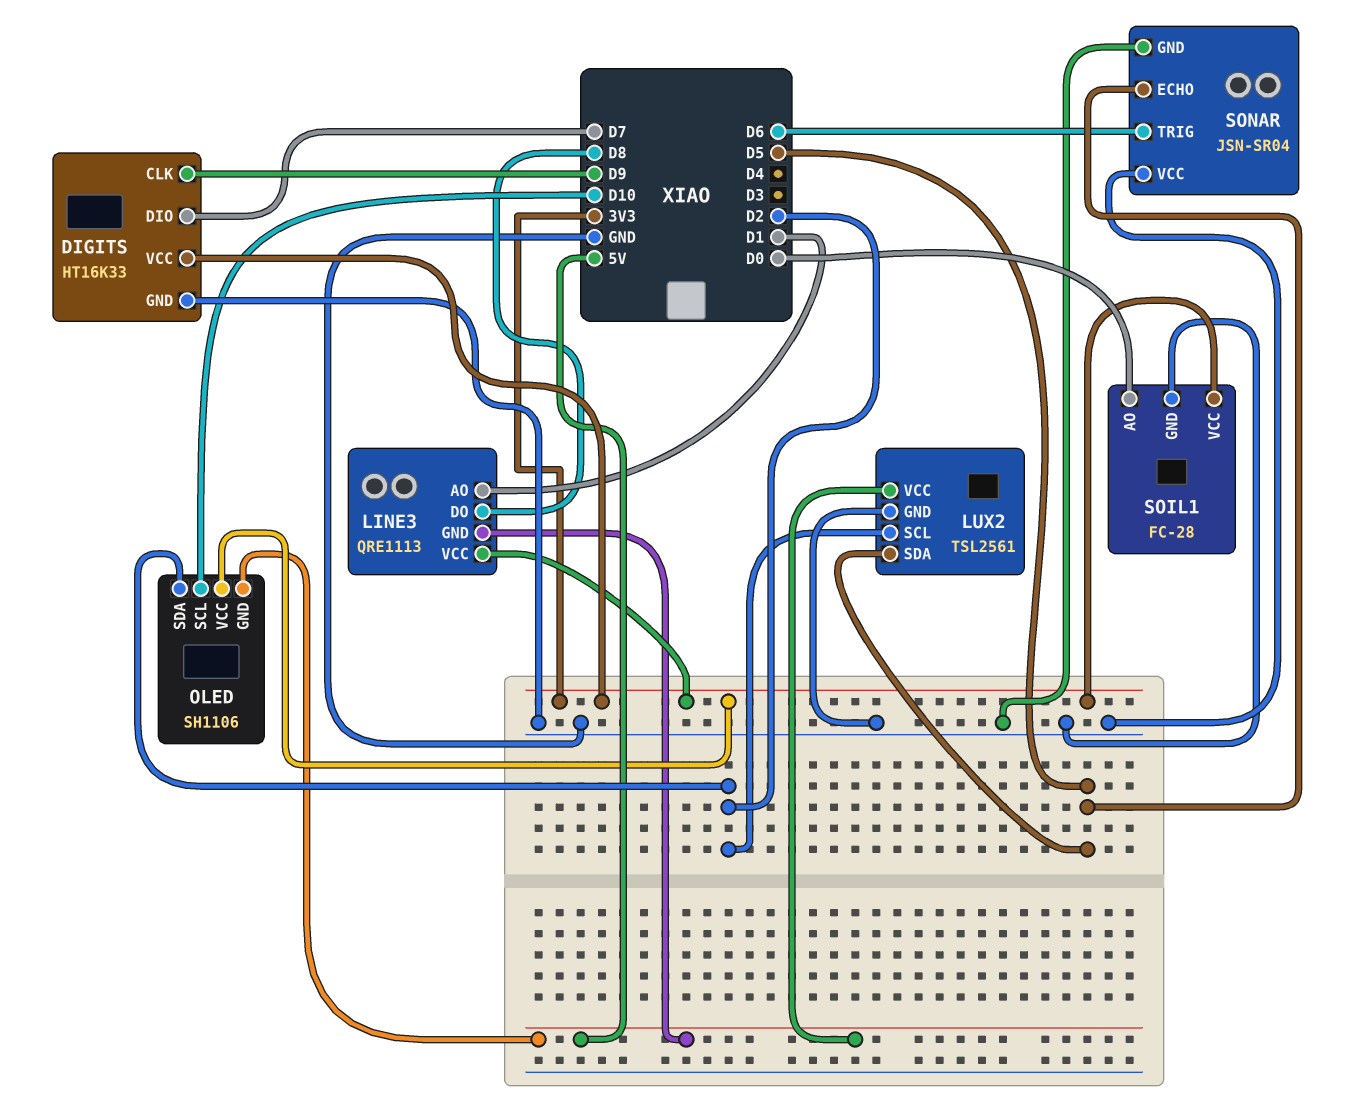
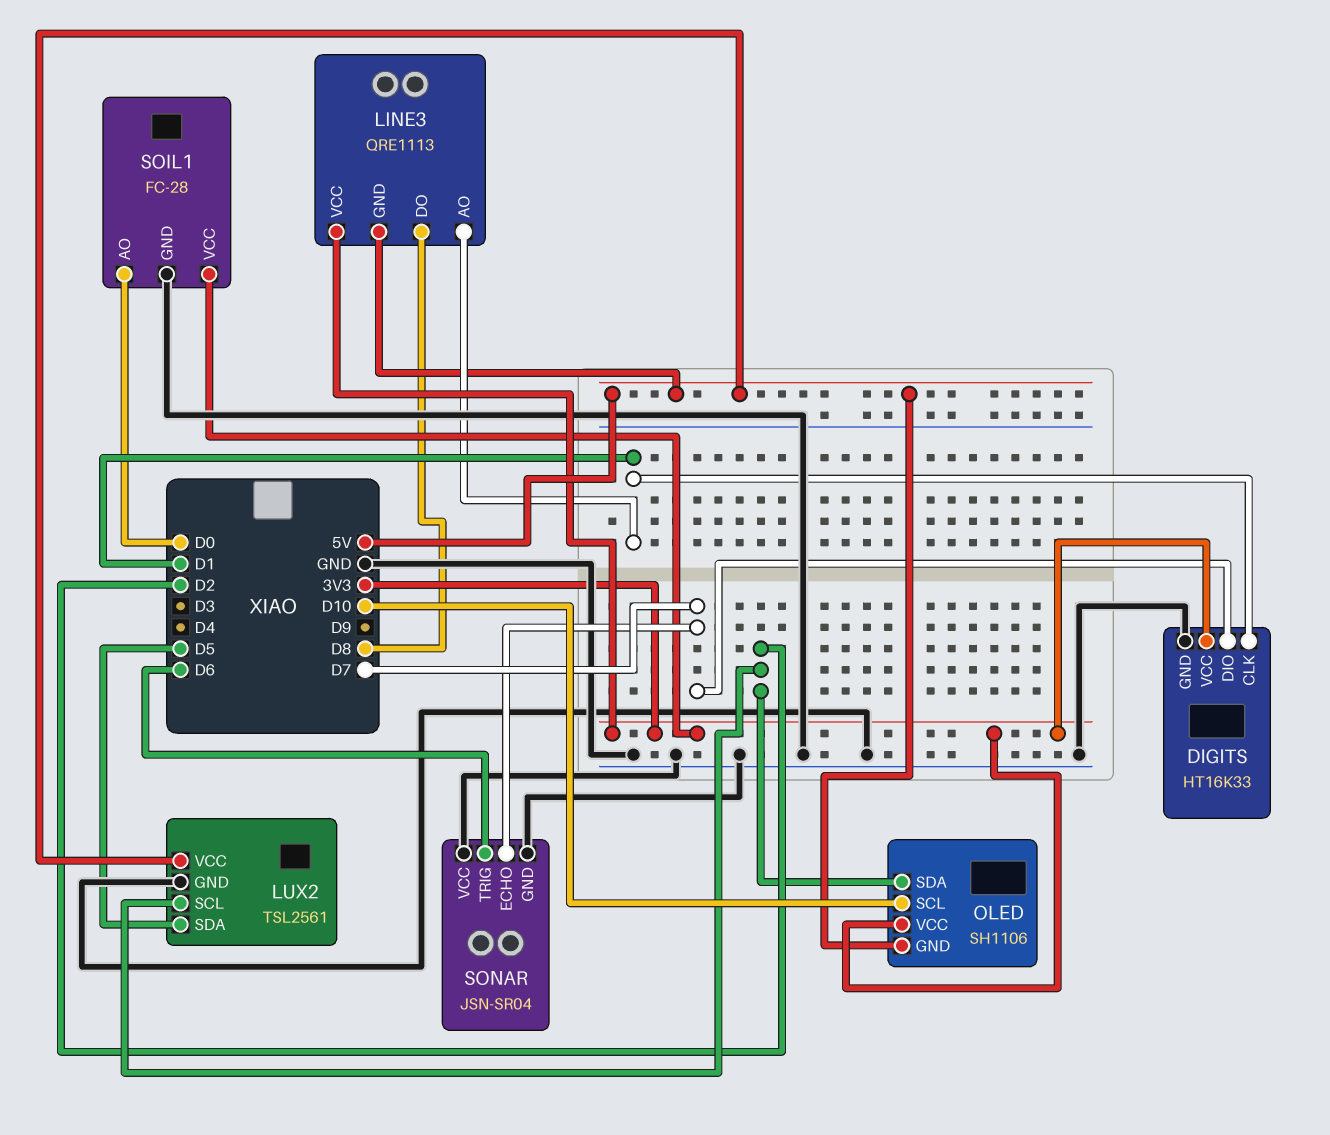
DIGITS pin CLK: D9 -> D1
SONAR pin ECHO: D5 -> D7

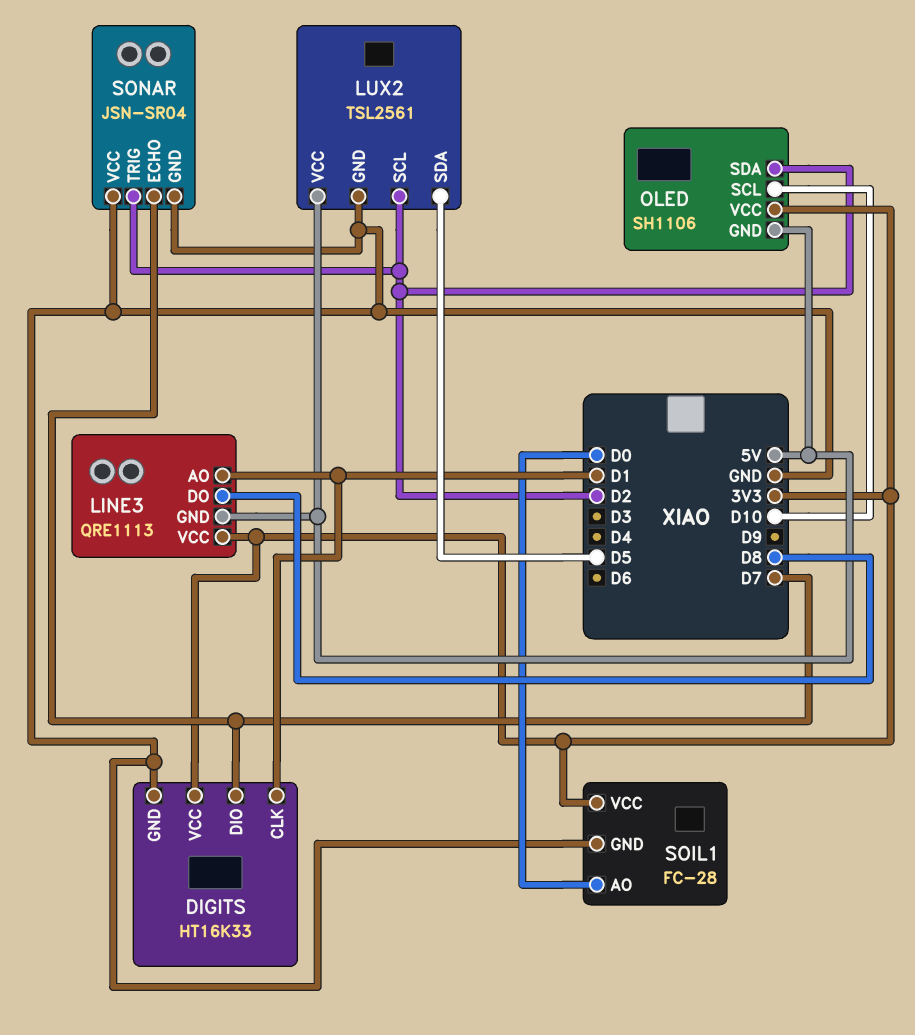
SONAR pin TRIG: D6 -> D2

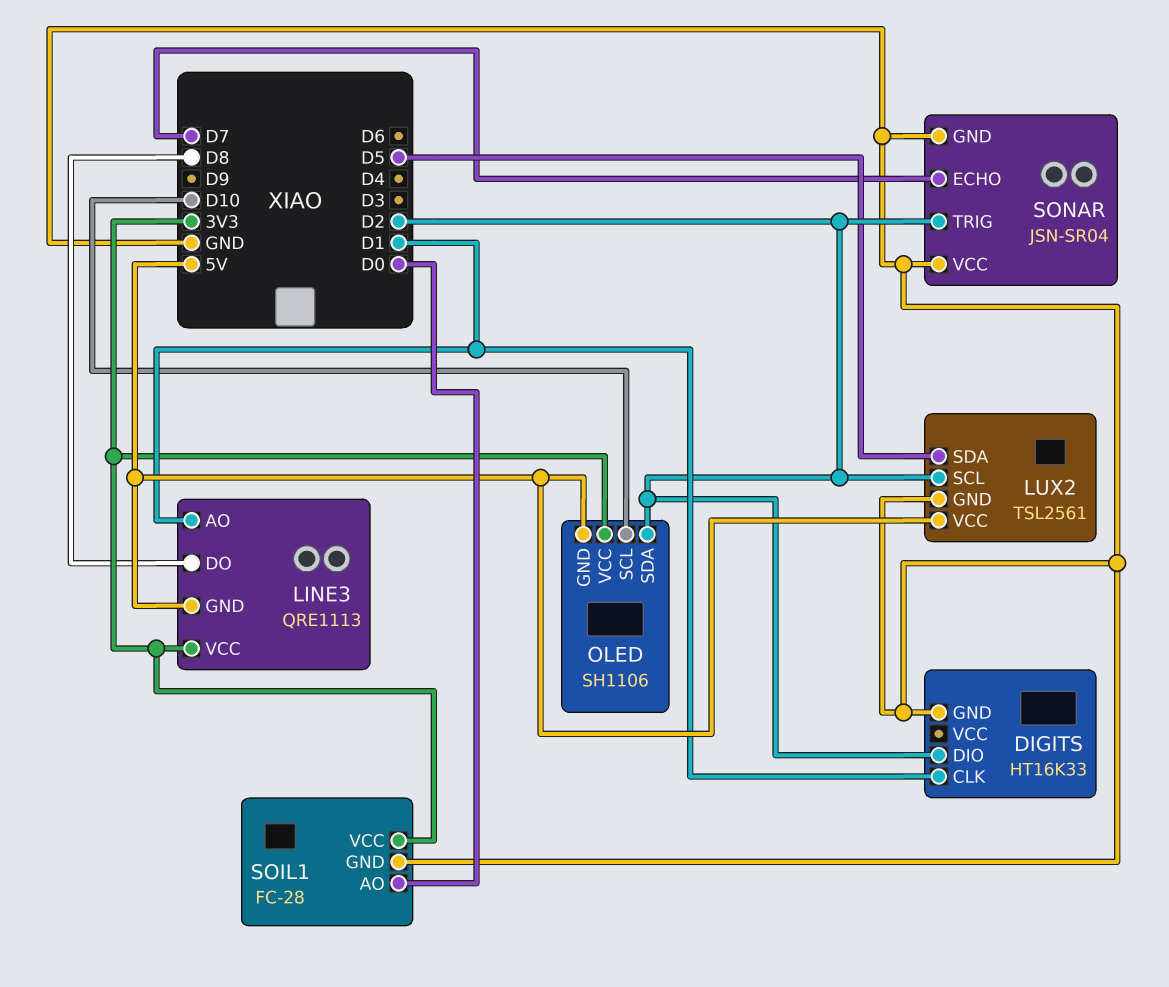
DIGITS pin DIO: D7 -> D2
DIGITS pin VCC: 3V3 -> none

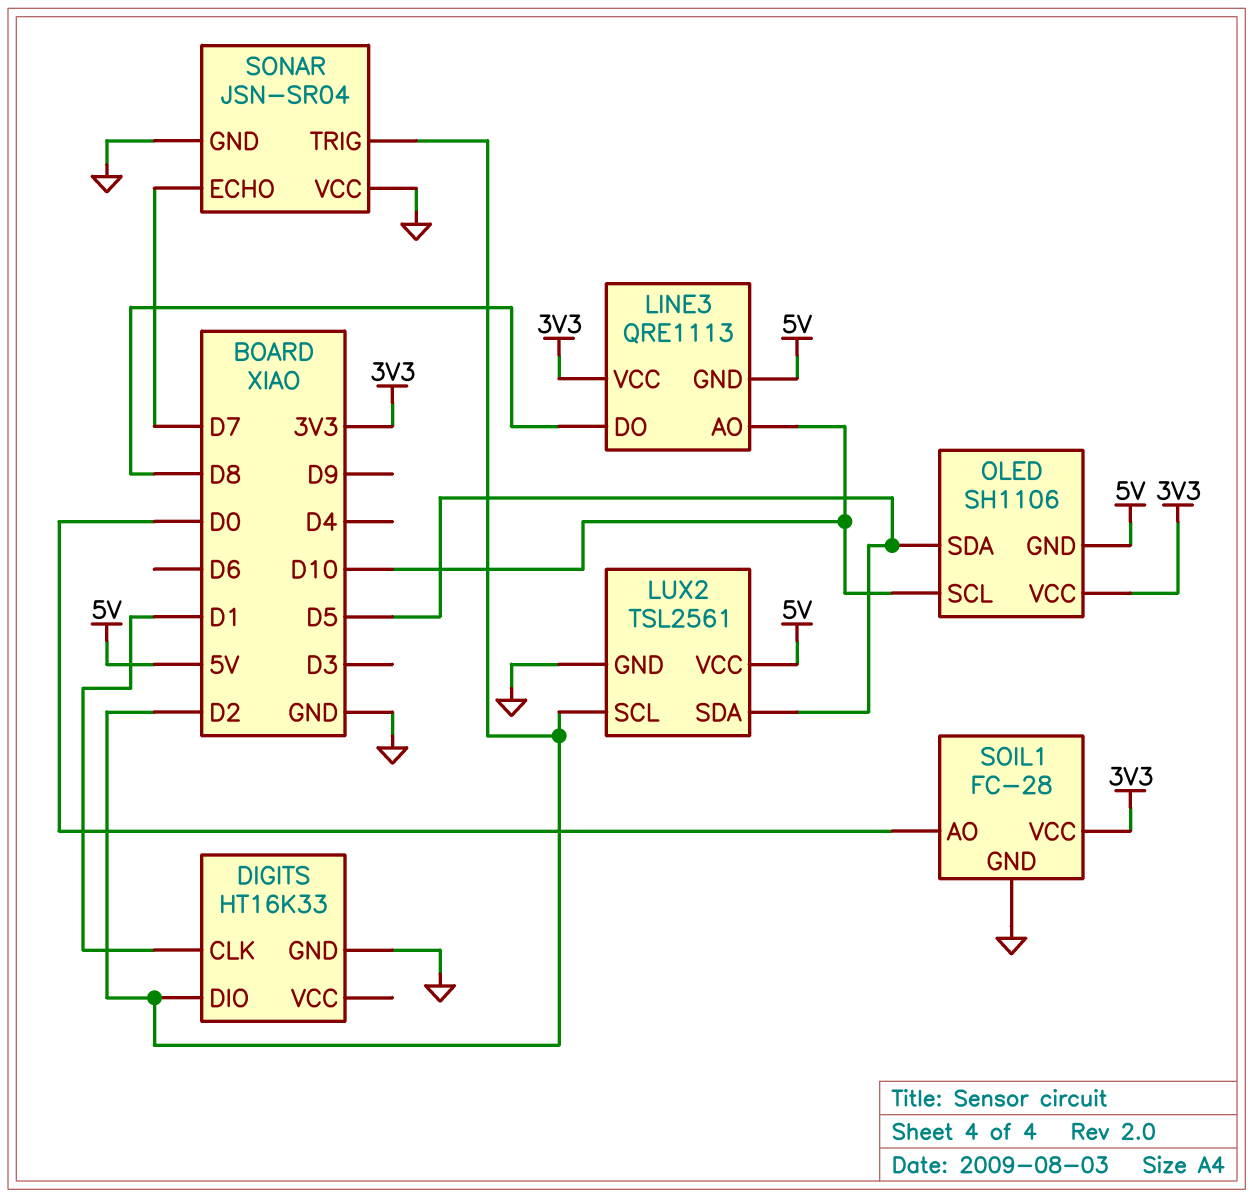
LINE3 pin AO: D1 -> D10
OLED pin SDA: D2 -> D5

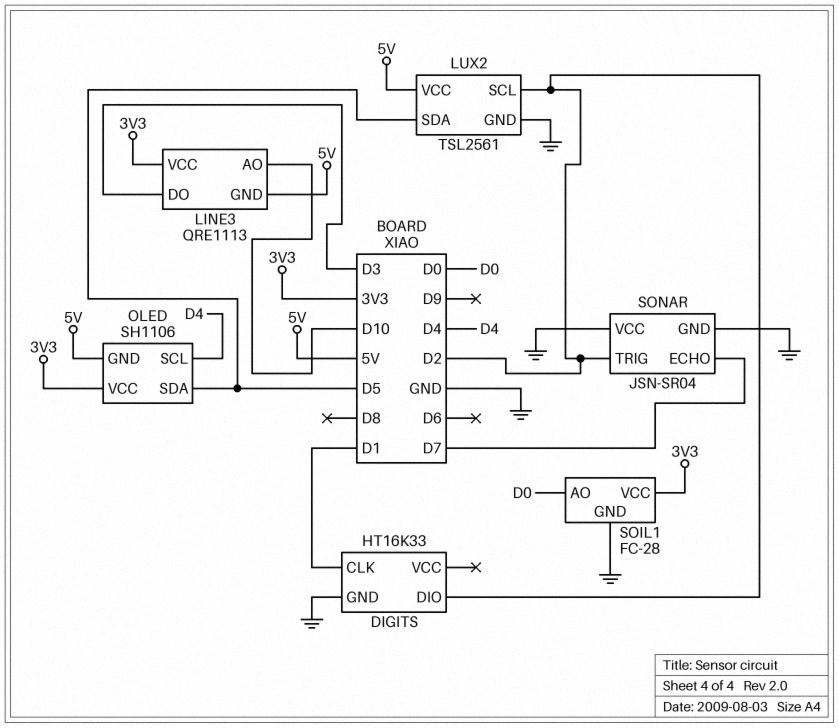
LINE3 pin DO: D8 -> D3
OLED pin SCL: D10 -> D4

